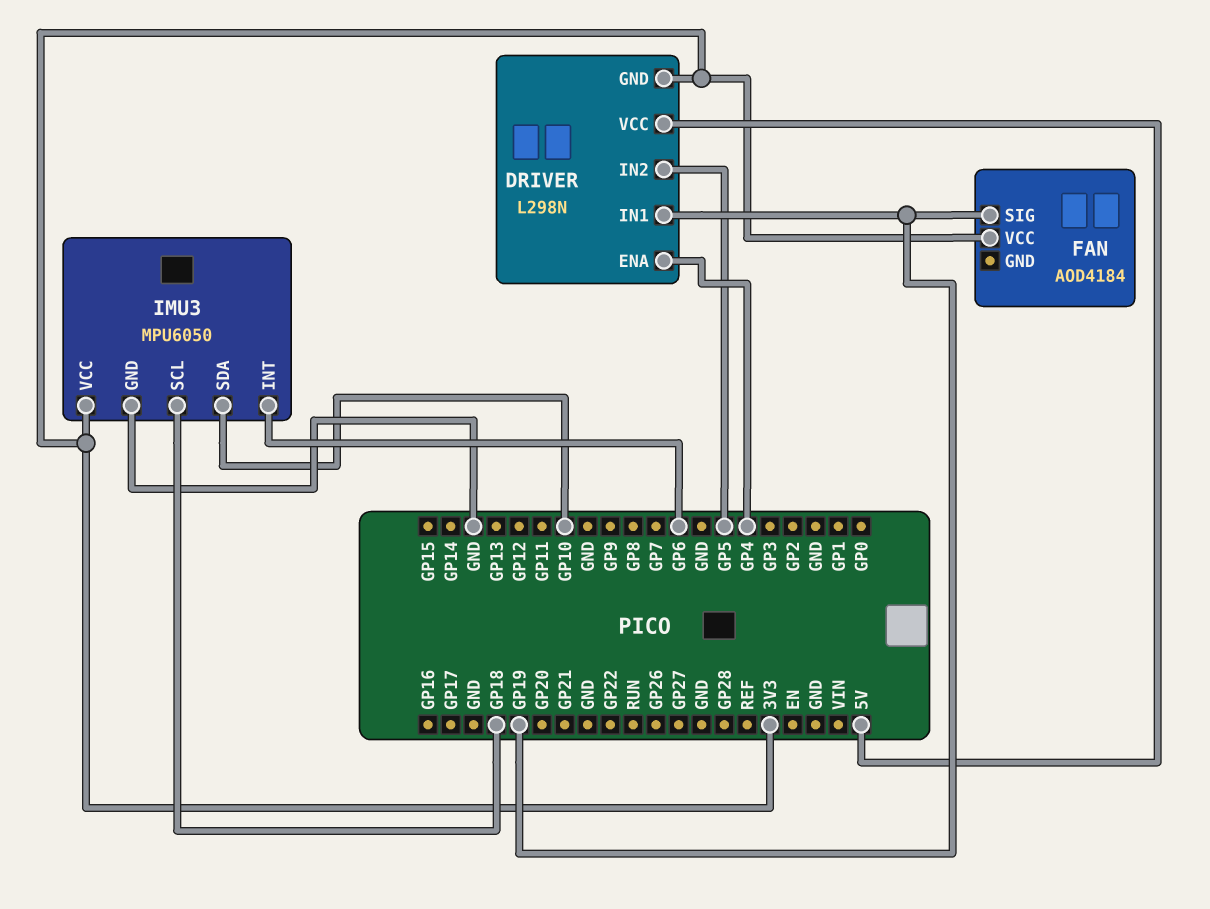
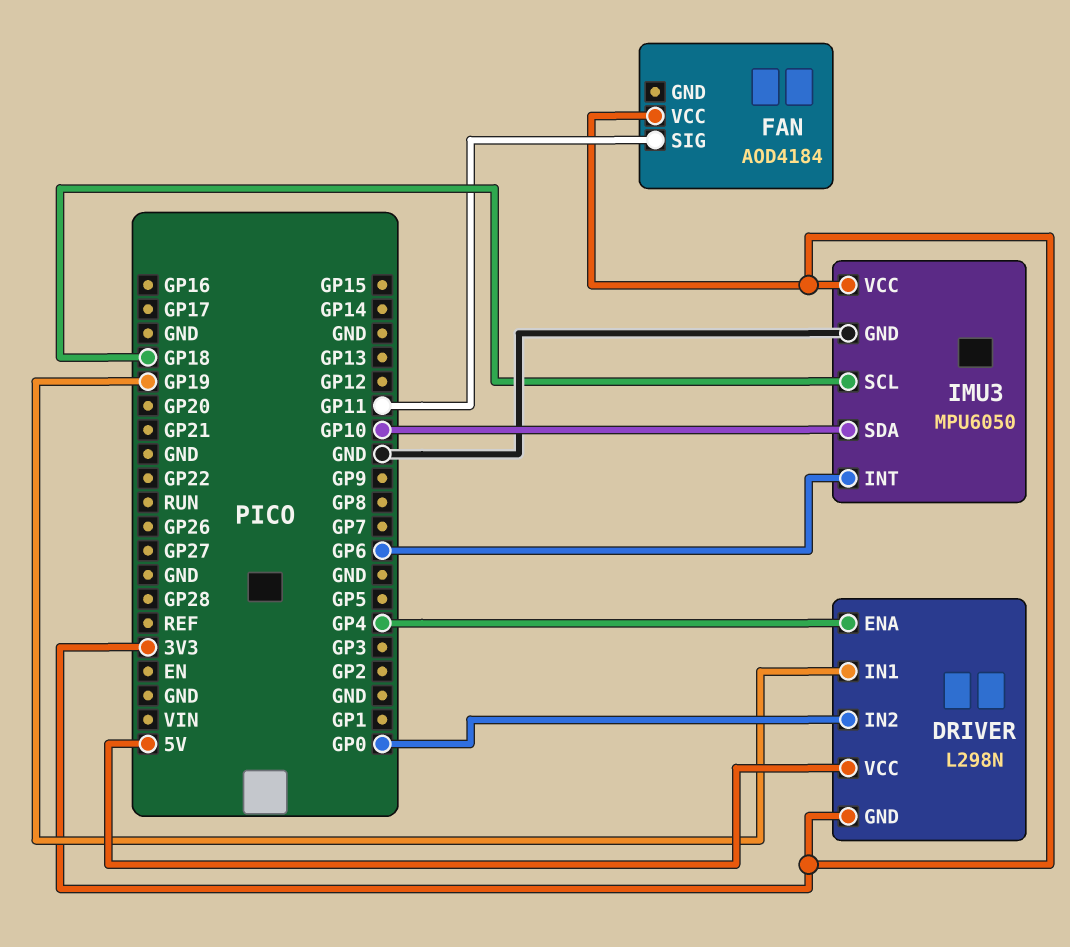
DRIVER pin IN2: GP5 -> GP0
FAN pin SIG: GP19 -> GP11

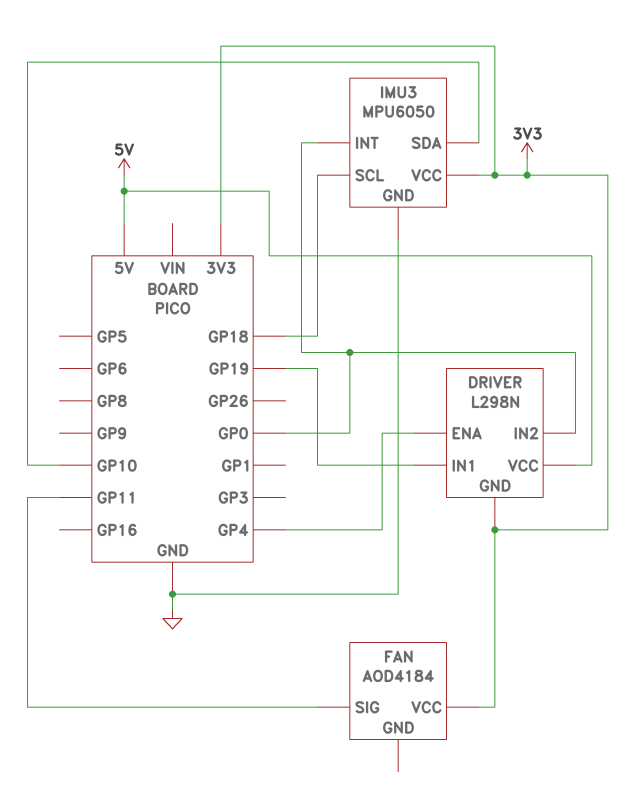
IMU3 pin INT: GP6 -> GP0

